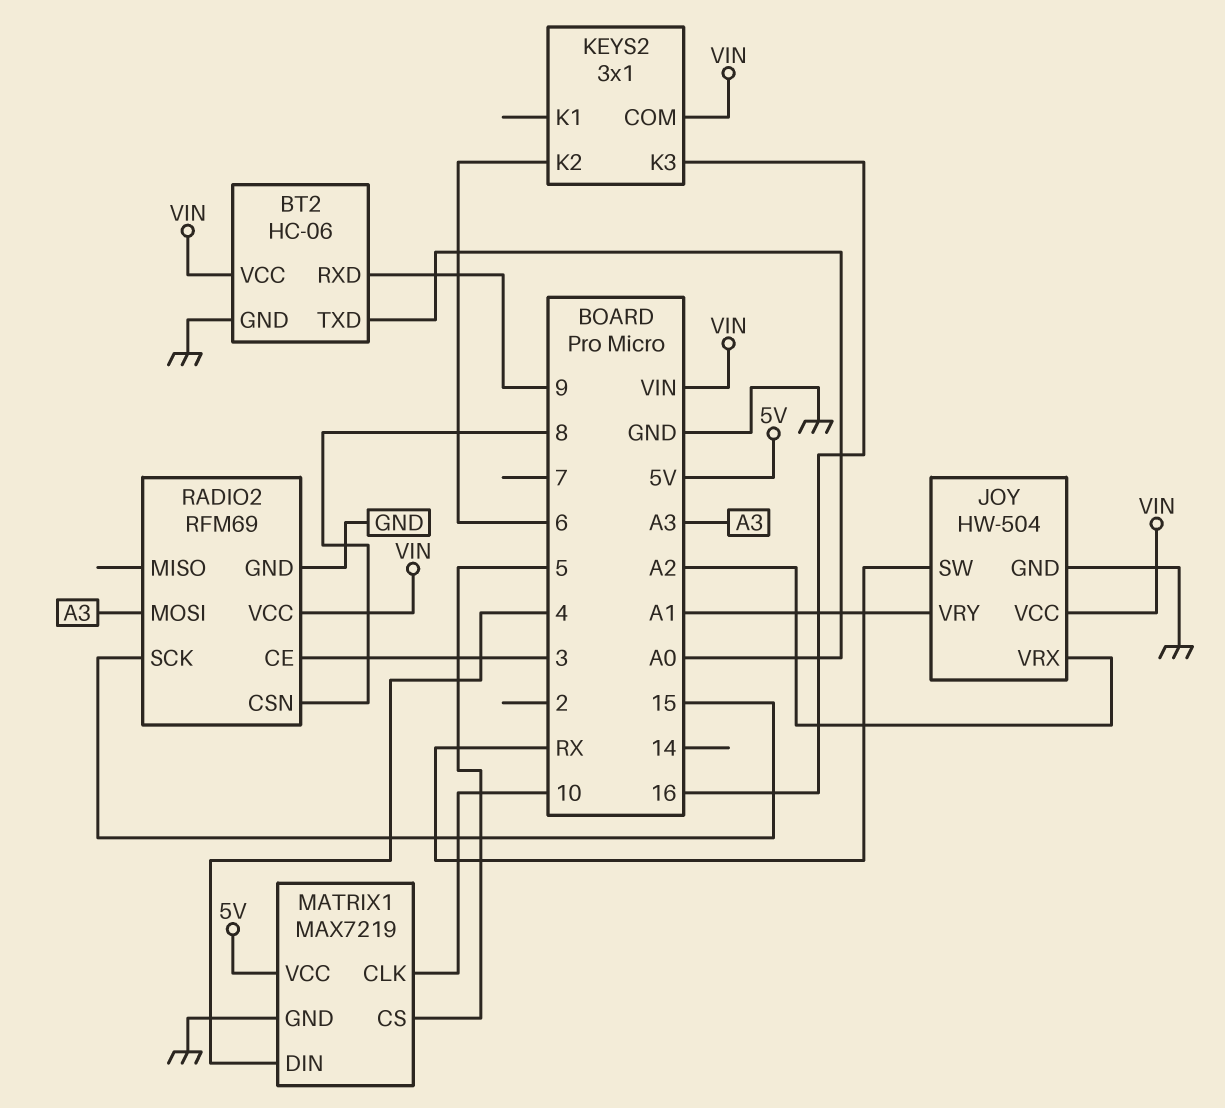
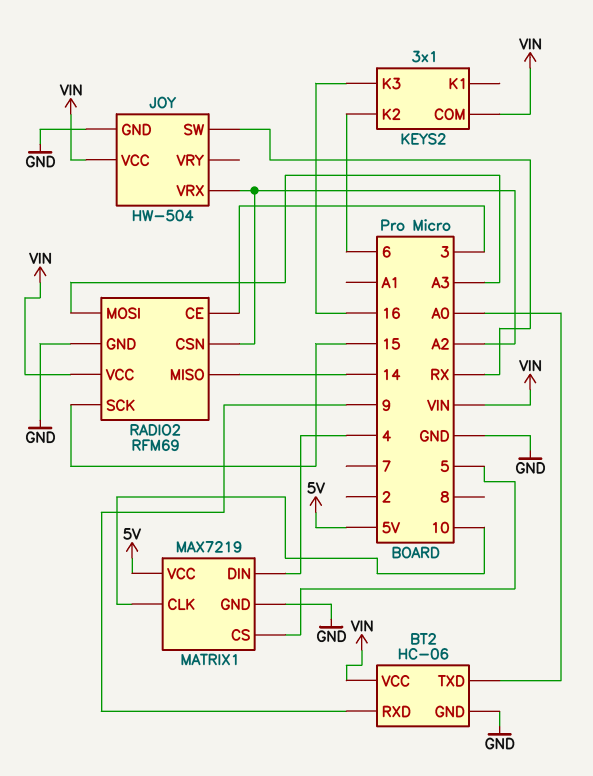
JOY pin VRY: A1 -> none
RADIO2 pin CSN: 8 -> A2
RADIO2 pin MISO: none -> 14

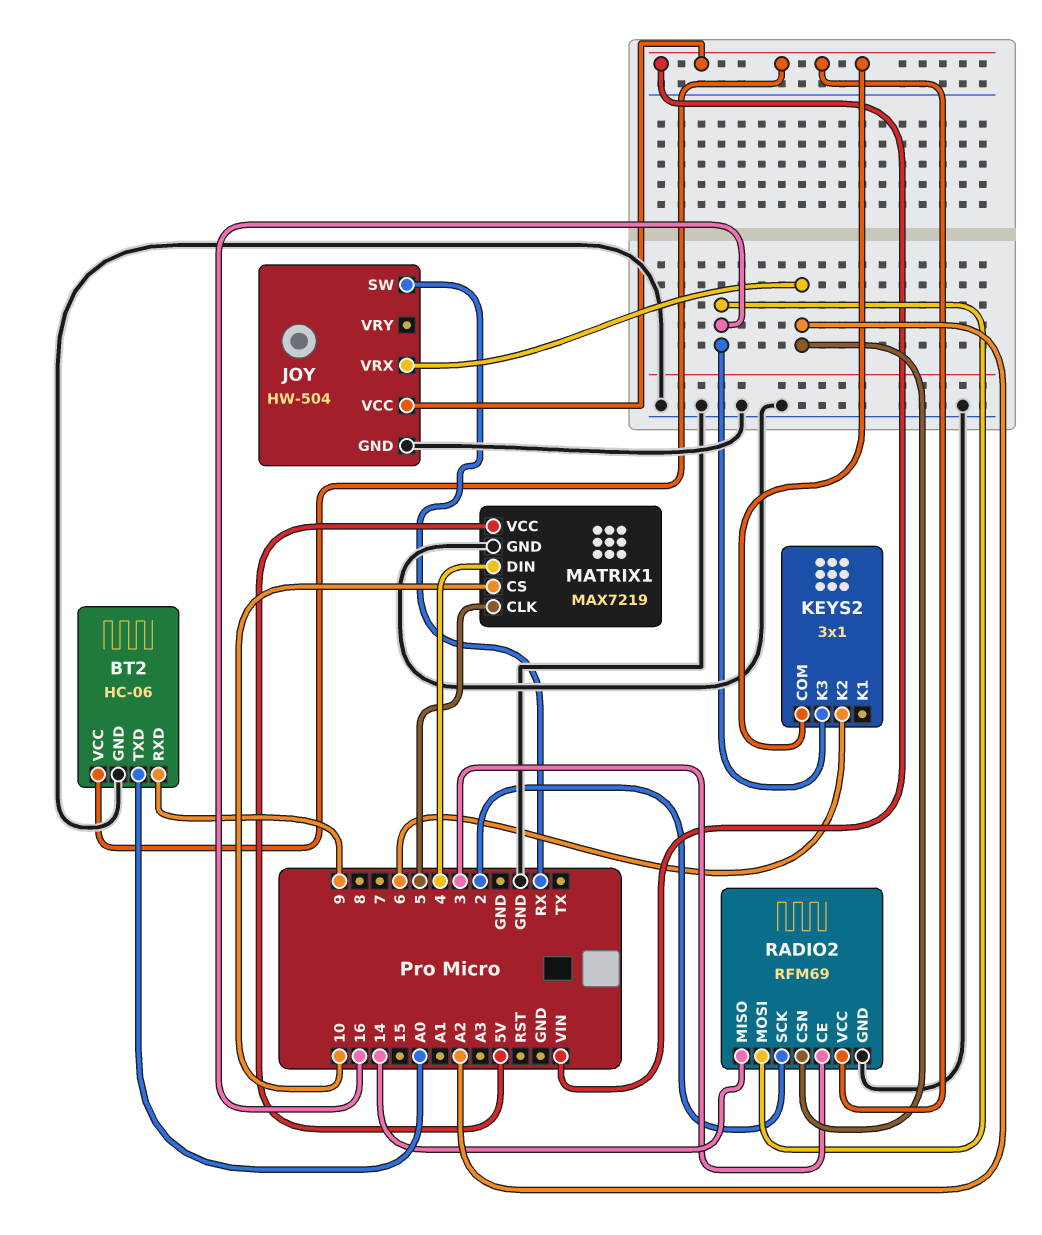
MATRIX1 pin CLK: 10 -> 5
MATRIX1 pin CS: 5 -> 10
RADIO2 pin MOSI: A3 -> 16
RADIO2 pin SCK: 15 -> 2

